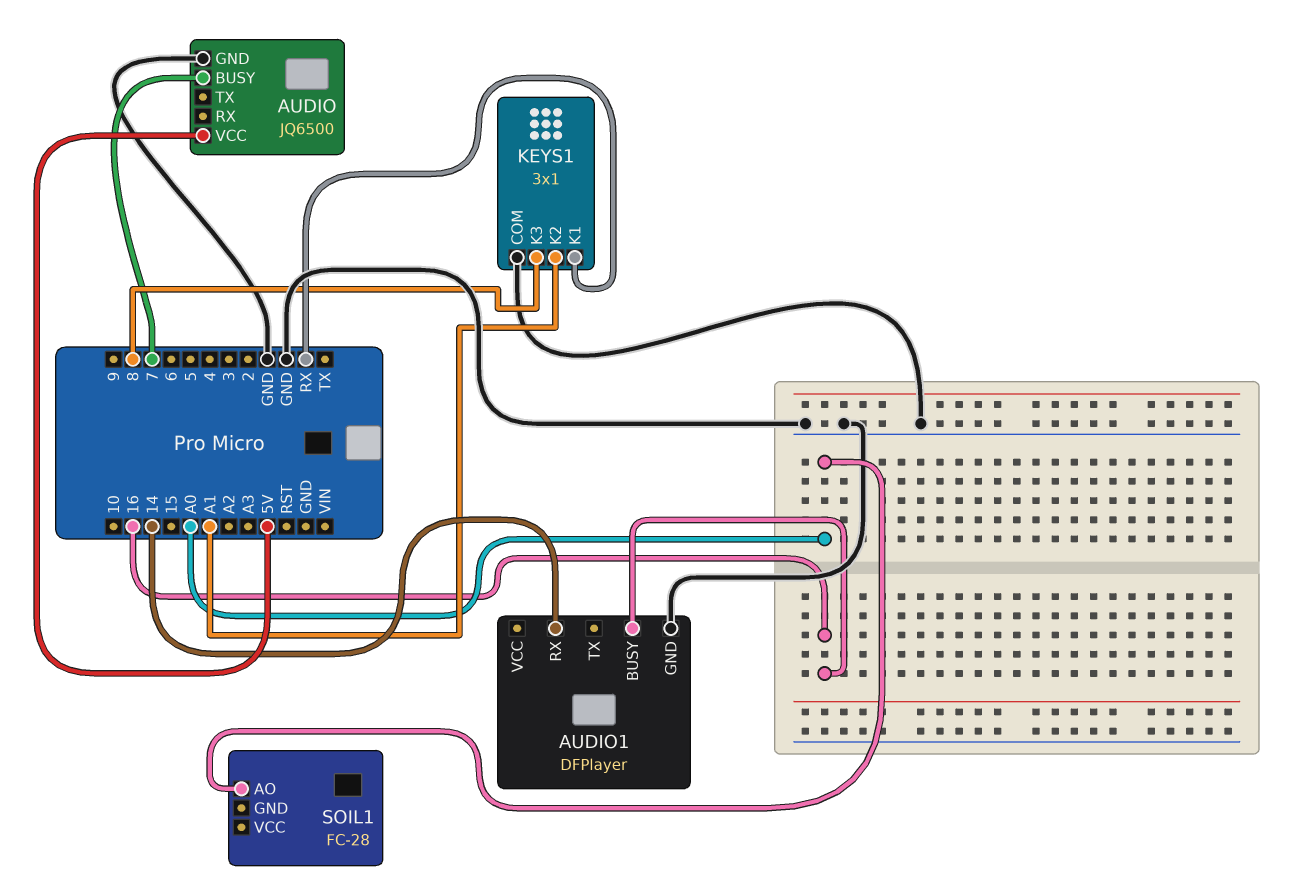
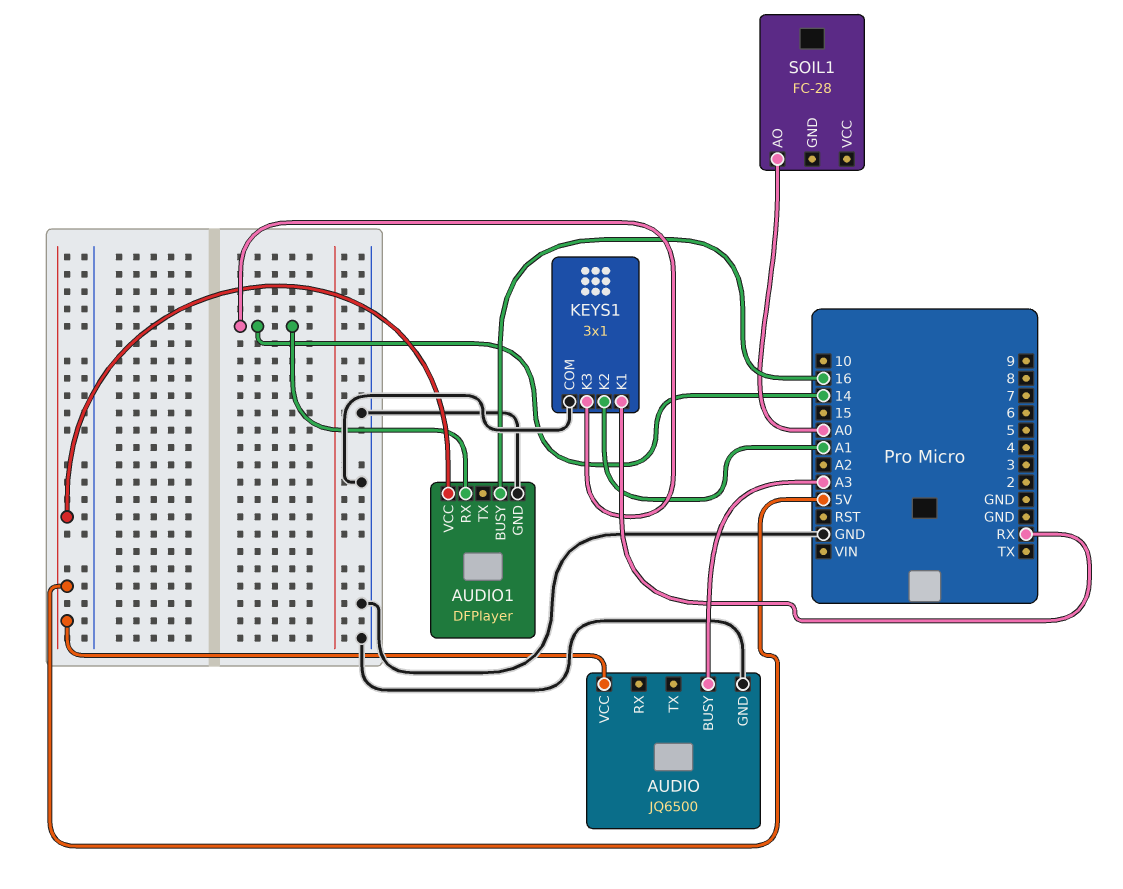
AUDIO pin BUSY: 7 -> A3
AUDIO1 pin VCC: none -> 5V
KEYS1 pin K3: 8 -> 14

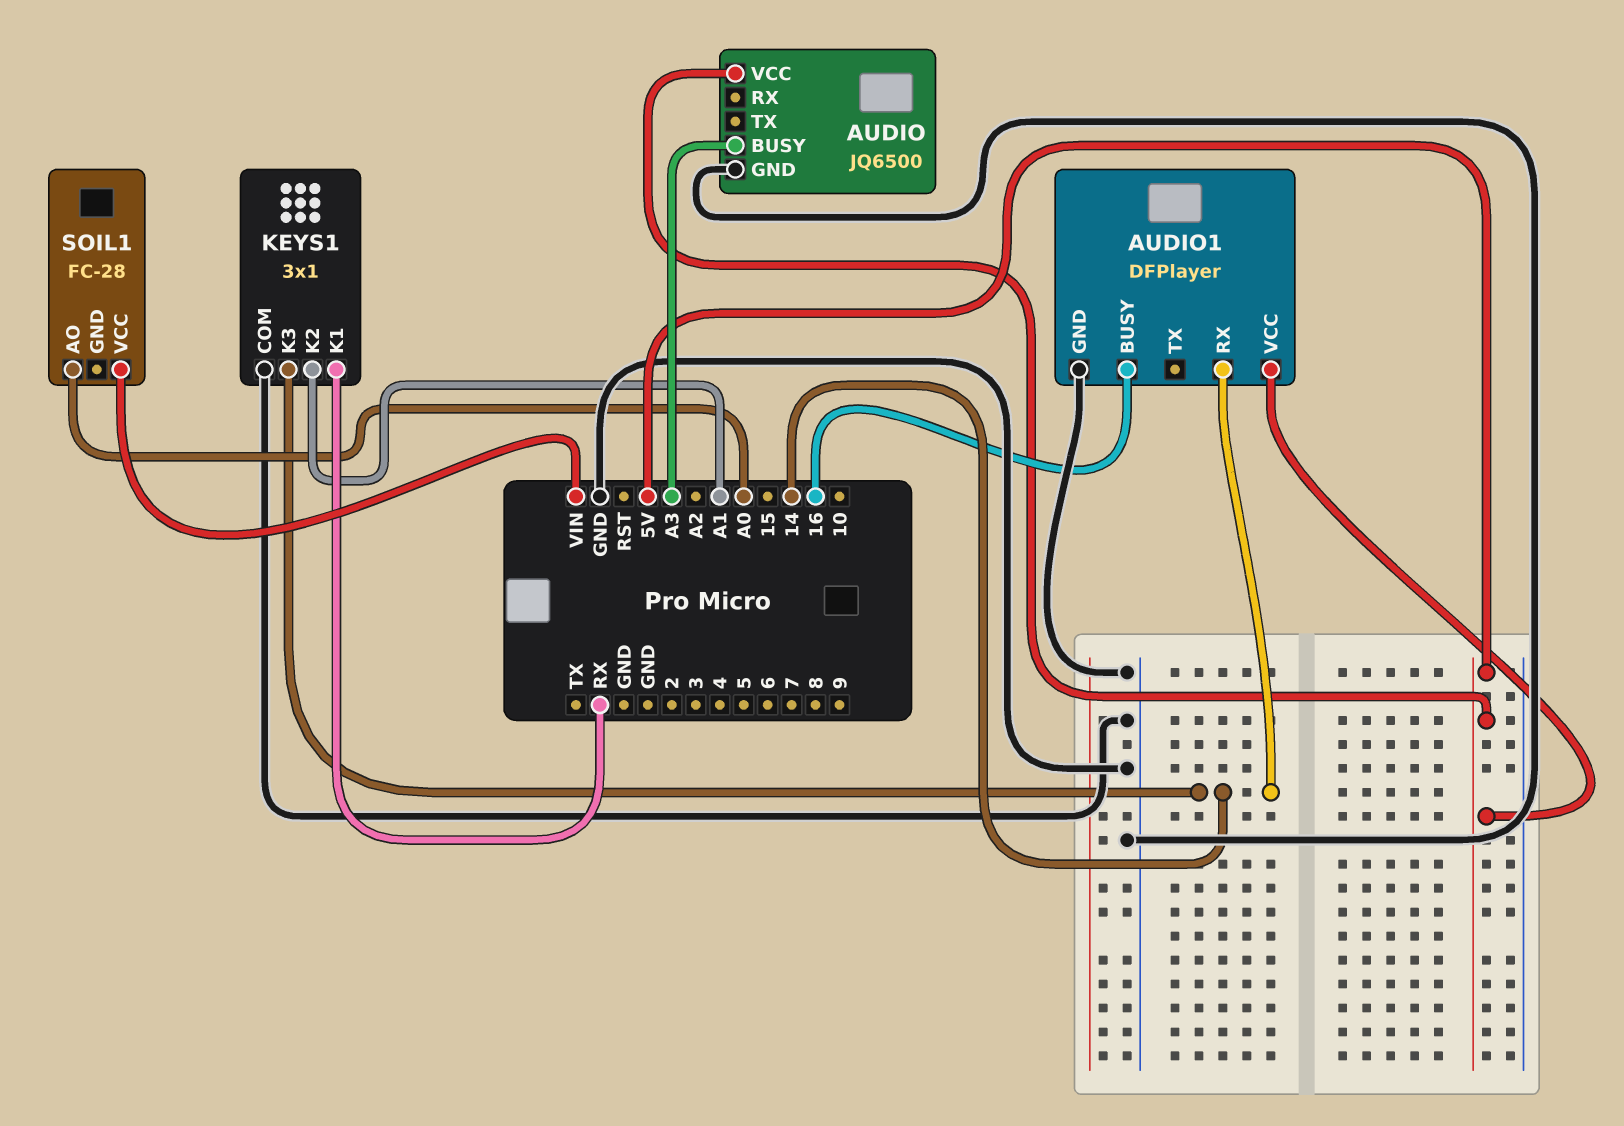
SOIL1 pin VCC: none -> VIN

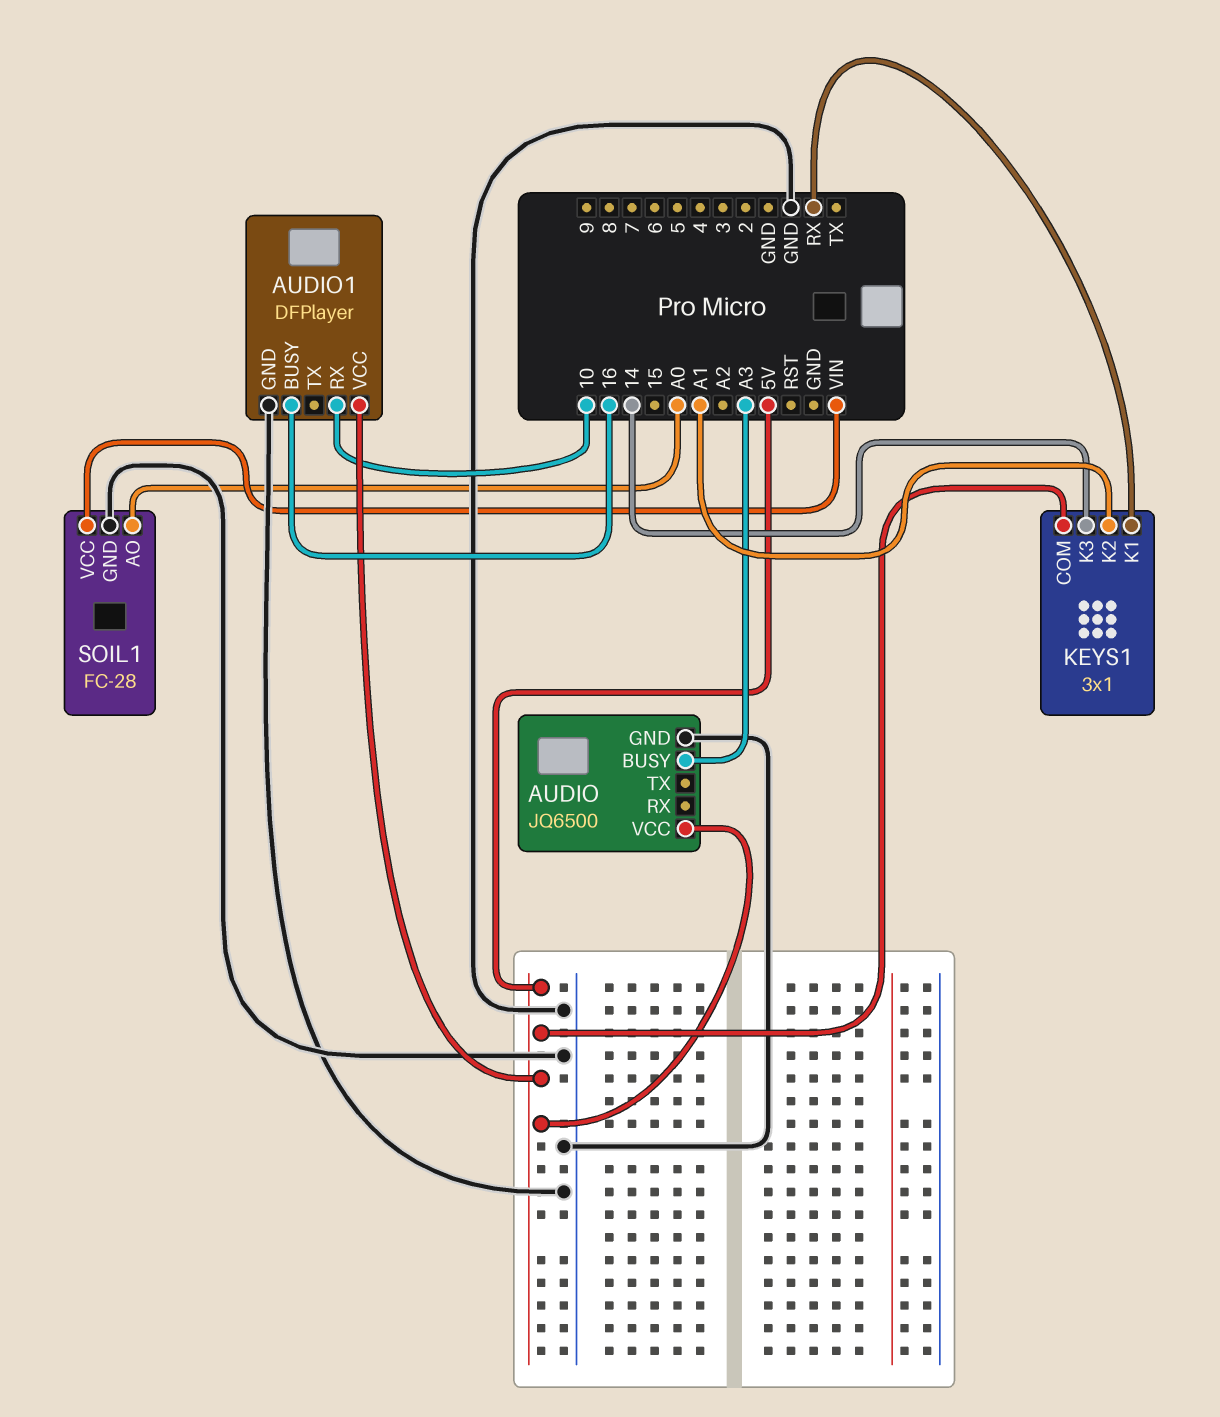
AUDIO1 pin RX: 14 -> 10
KEYS1 pin COM: GND -> 5V
SOIL1 pin GND: none -> GND

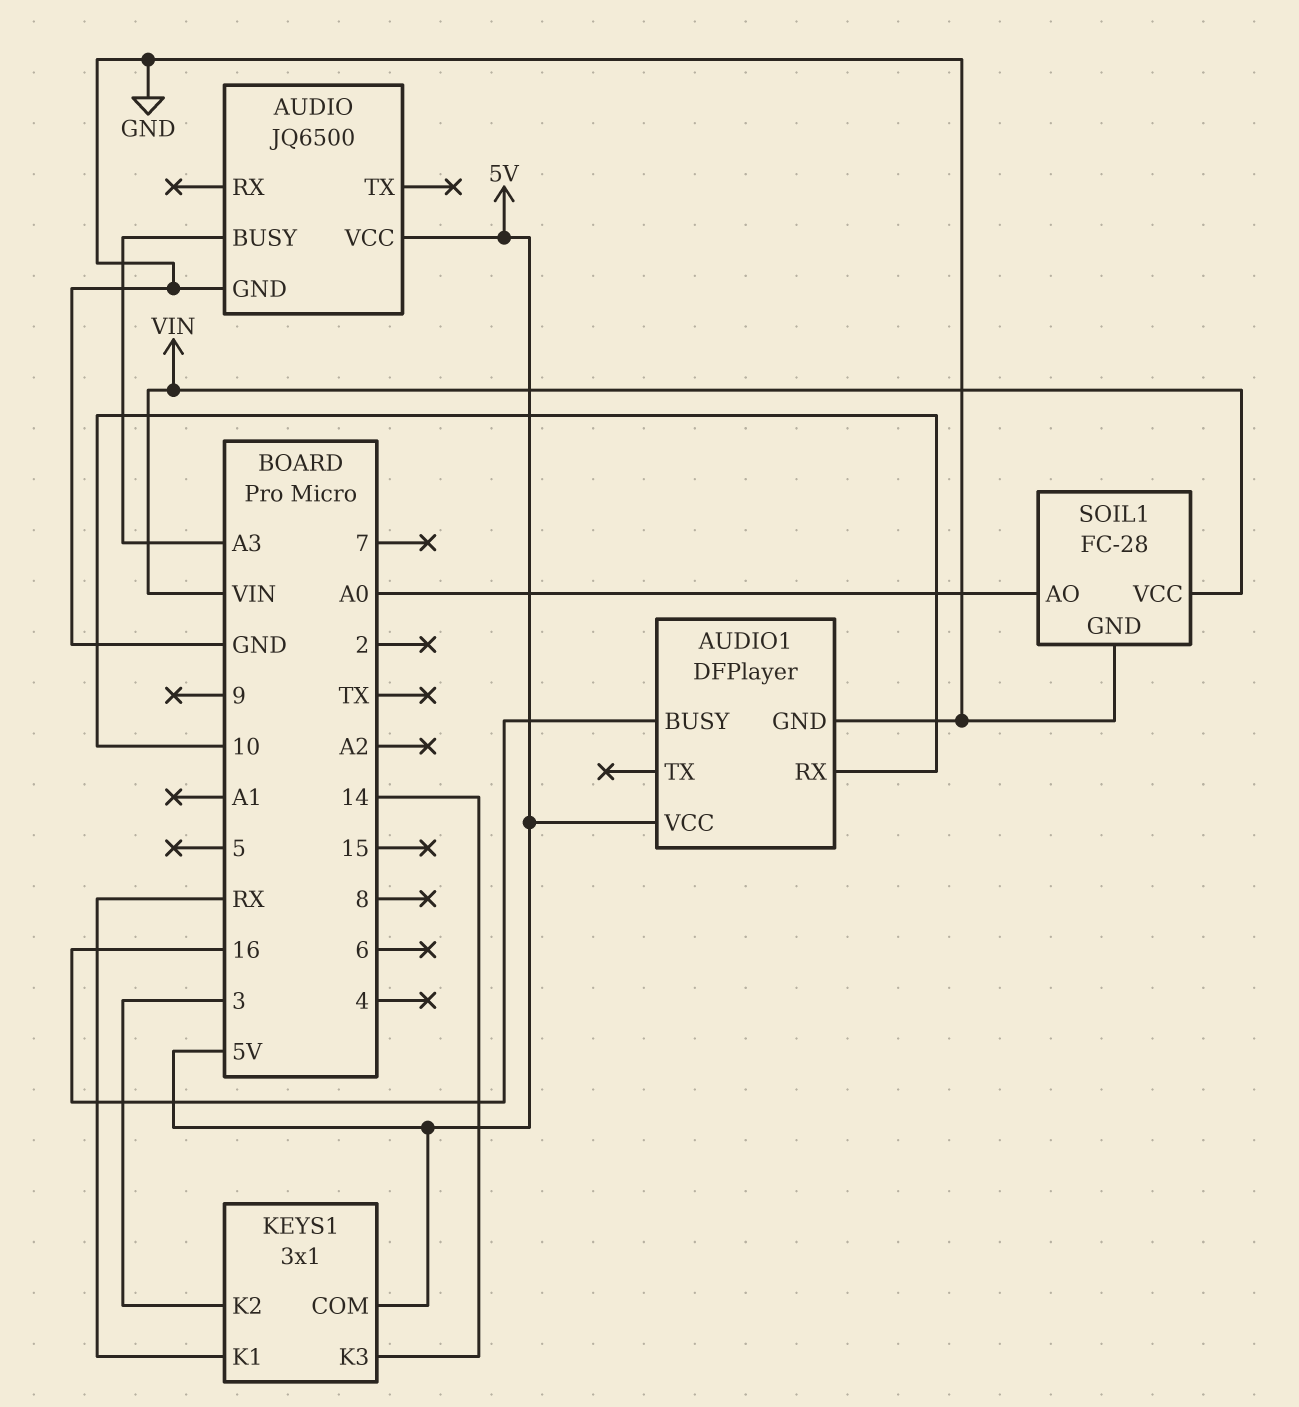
KEYS1 pin K2: A1 -> 3

